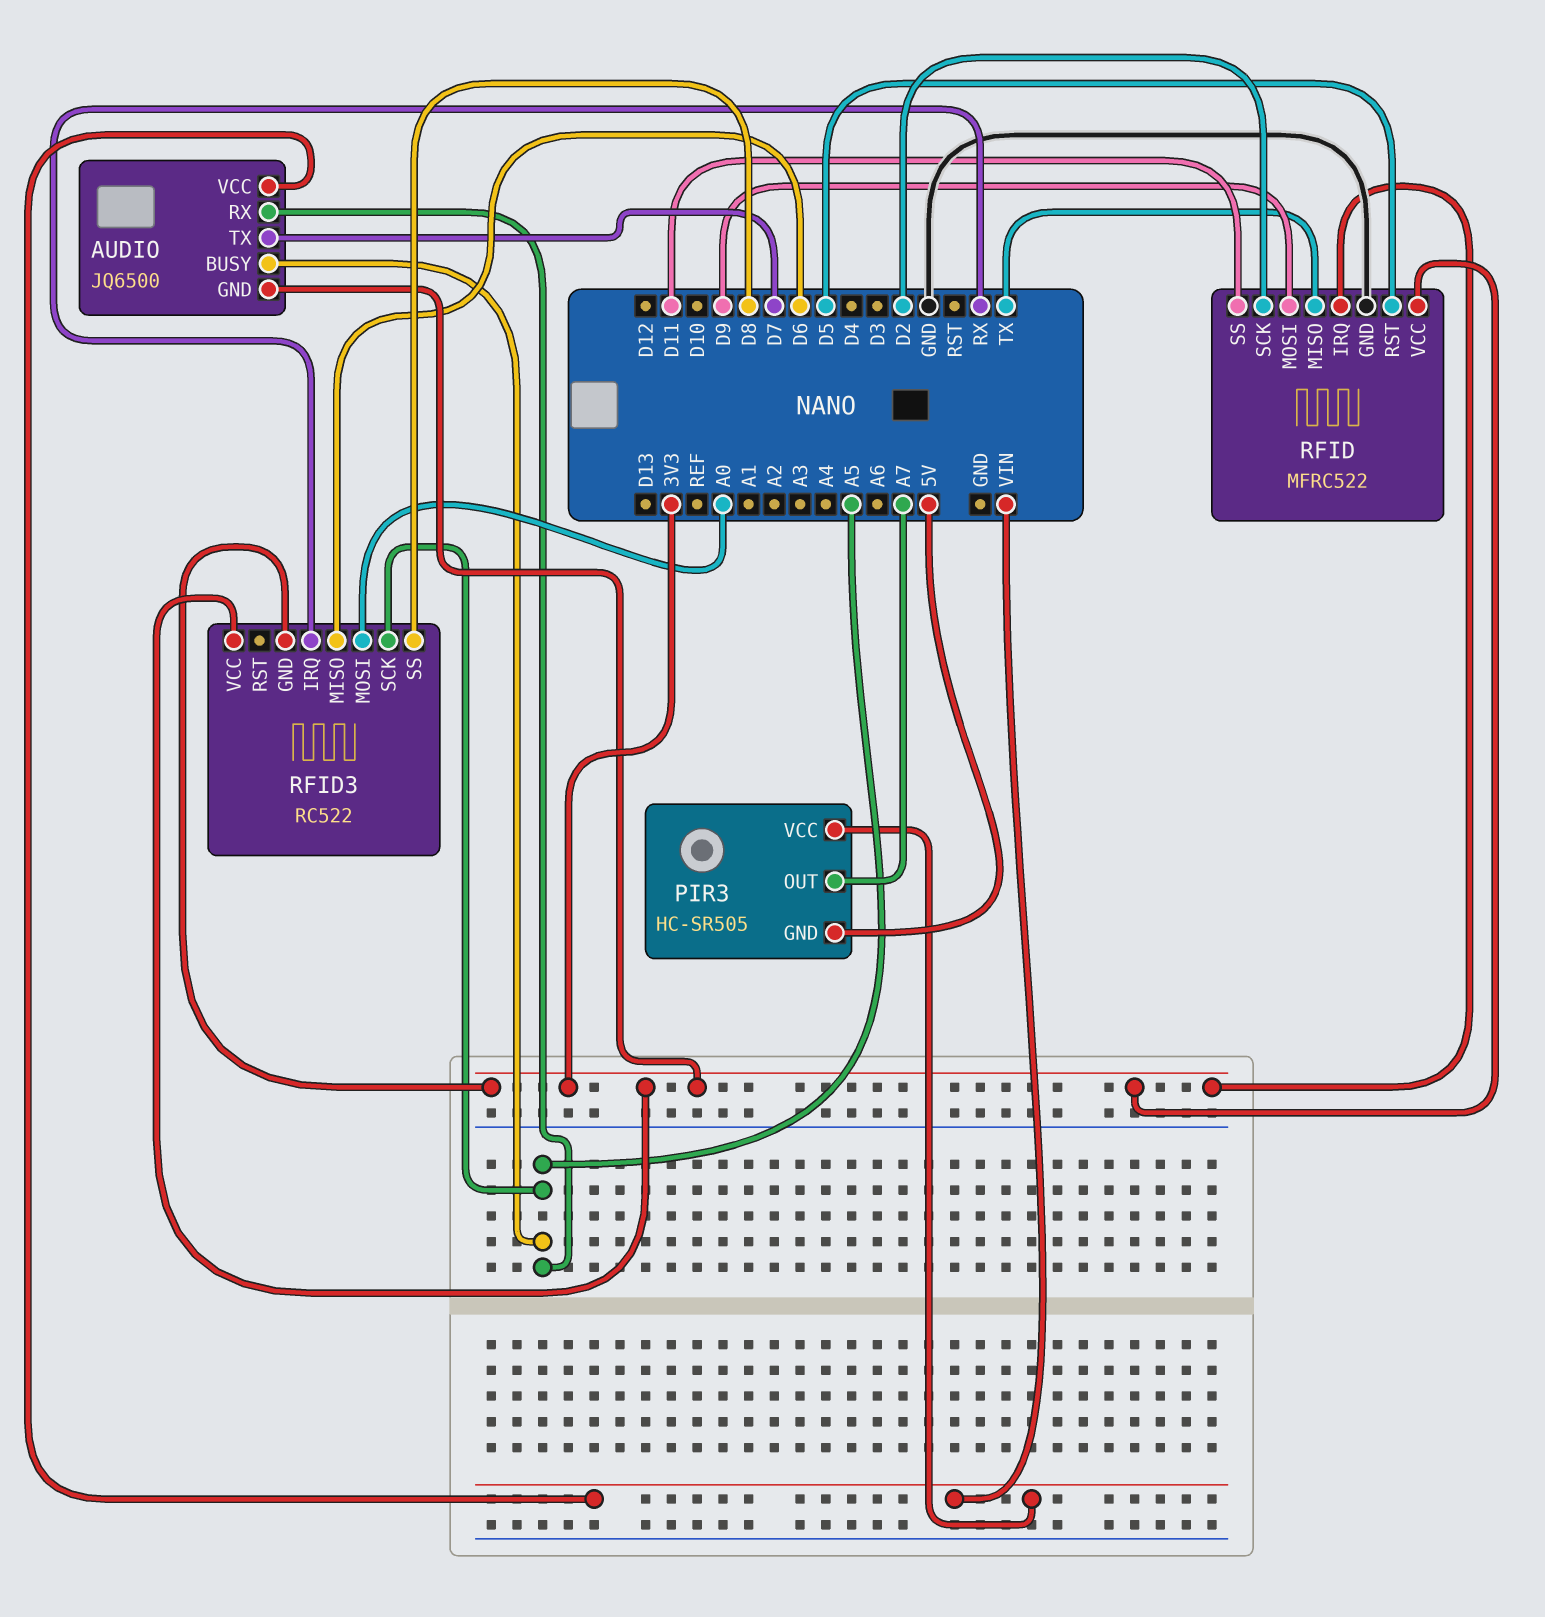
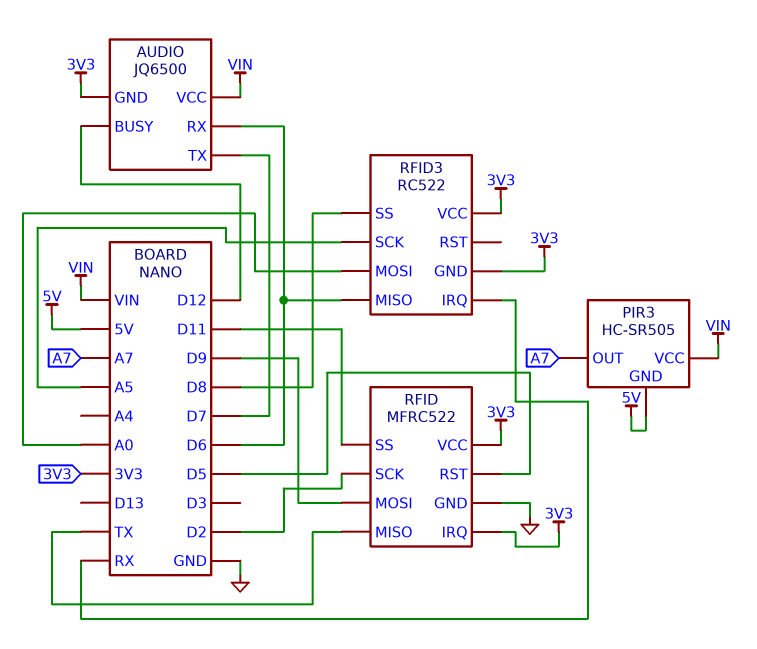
AUDIO pin BUSY: A5 -> D12
AUDIO pin RX: A5 -> D6

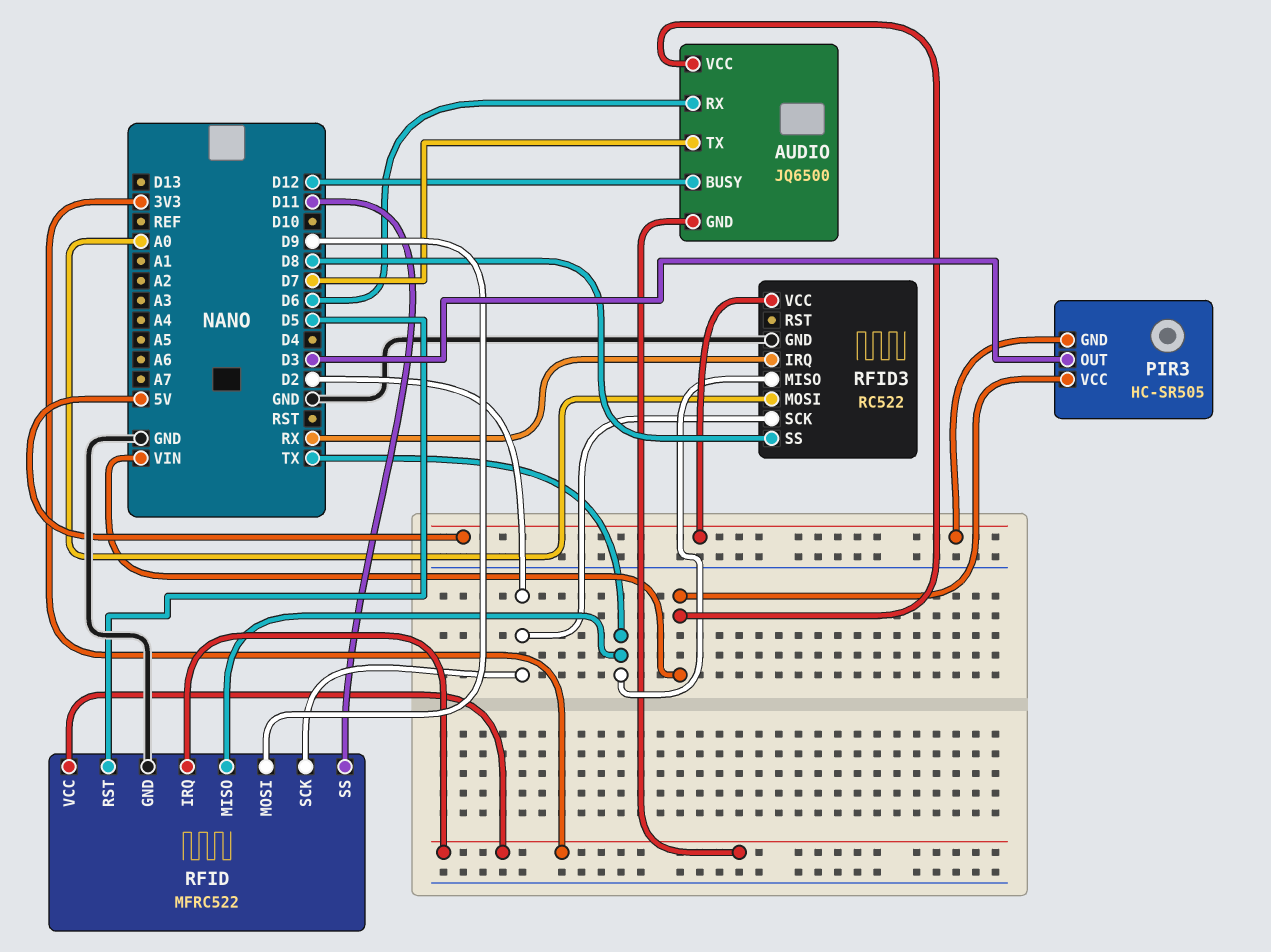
PIR3 pin OUT: A7 -> D3
RFID3 pin GND: 3V3 -> GND
RFID3 pin MISO: D6 -> TX
RFID3 pin SCK: A5 -> D2
RFID3 pin VCC: 3V3 -> 5V

